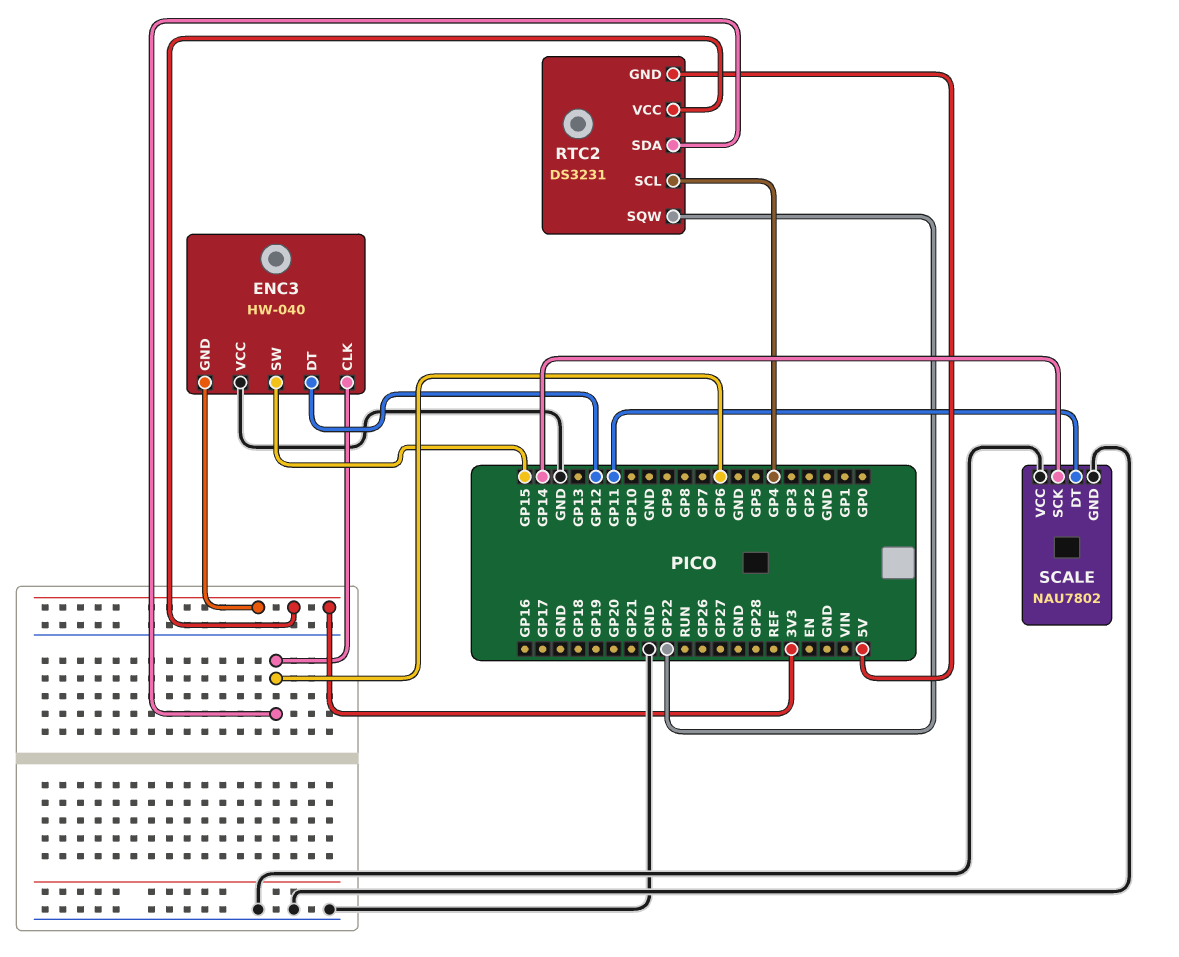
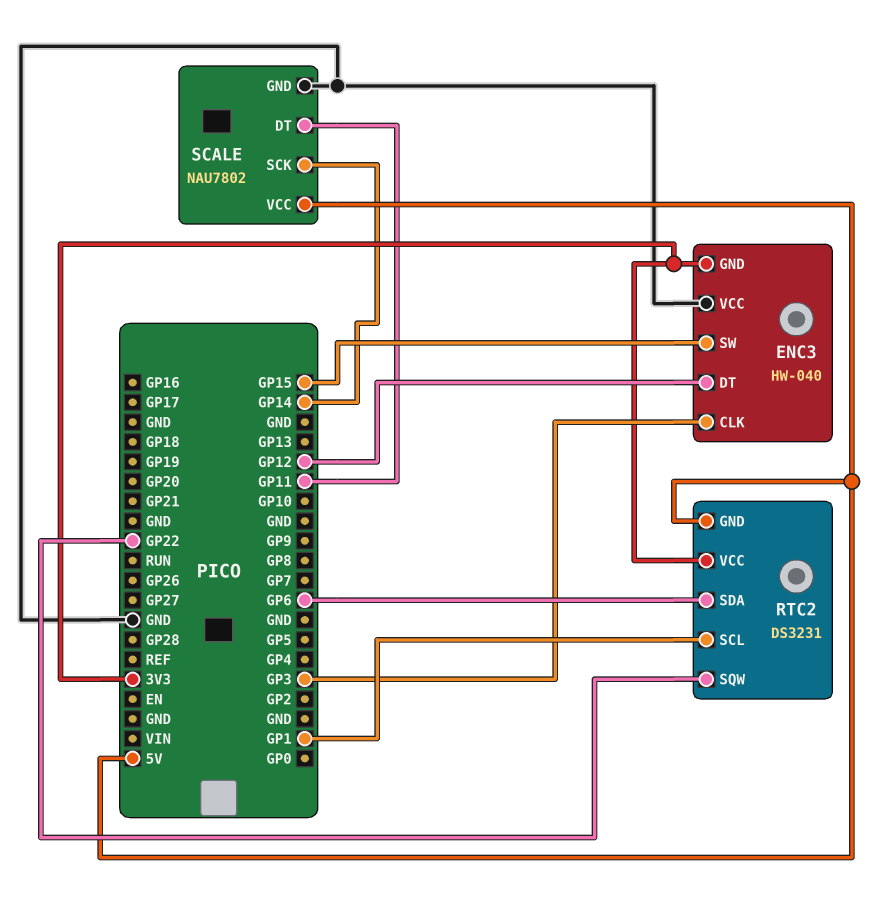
ENC3 pin CLK: GP6 -> GP3
RTC2 pin SCL: GP4 -> GP1
SCALE pin VCC: GND -> 5V

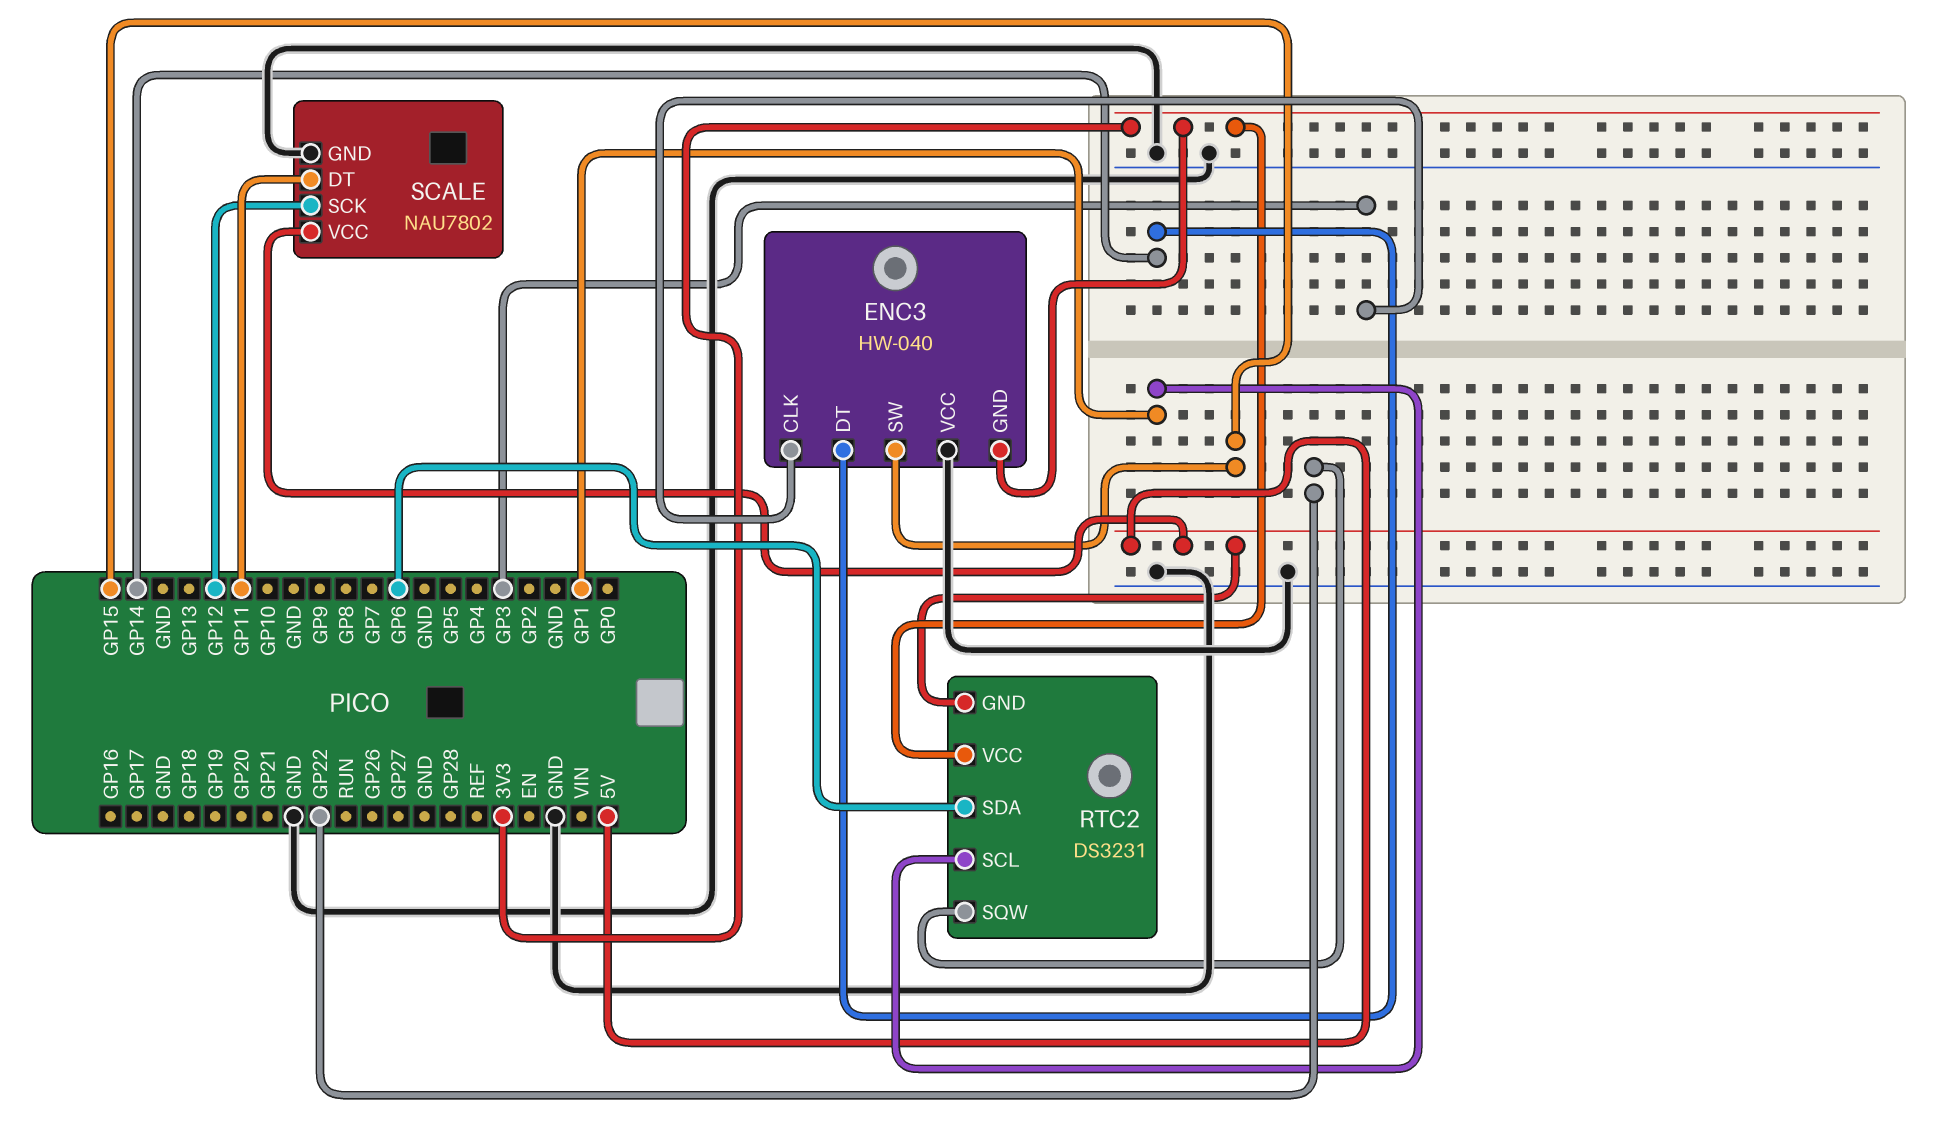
ENC3 pin DT: GP12 -> GP14
SCALE pin SCK: GP14 -> GP12

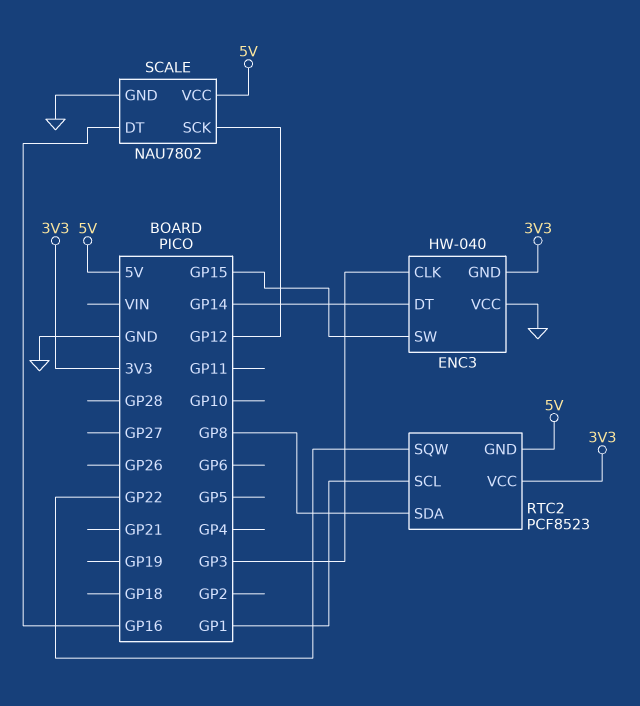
RTC2: DS3231 -> PCF8523
RTC2 pin SDA: GP6 -> GP8
SCALE pin DT: GP11 -> GP16

